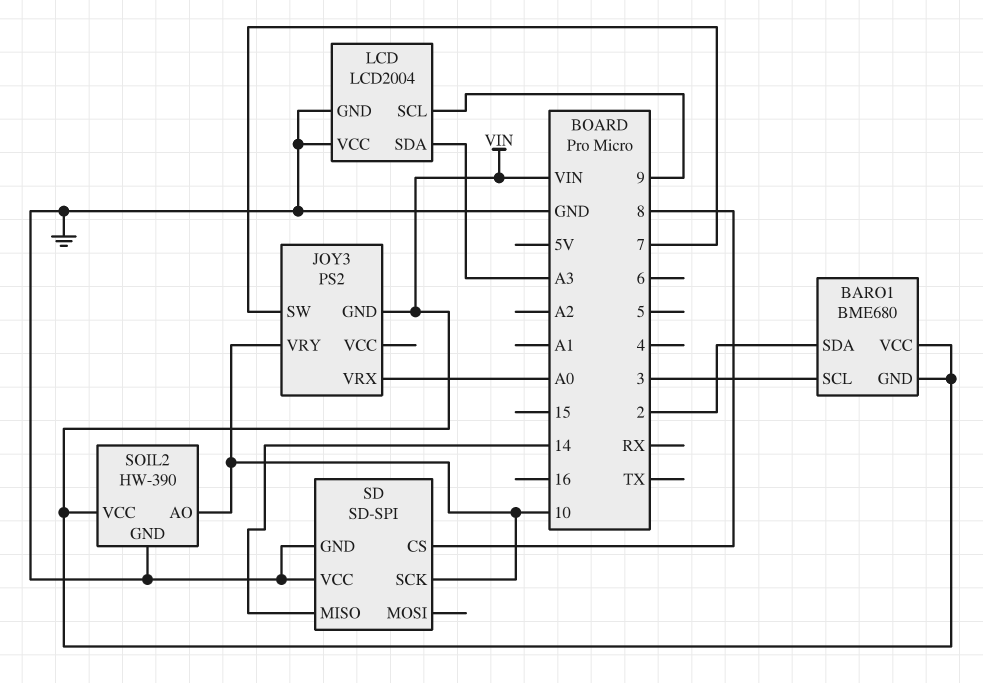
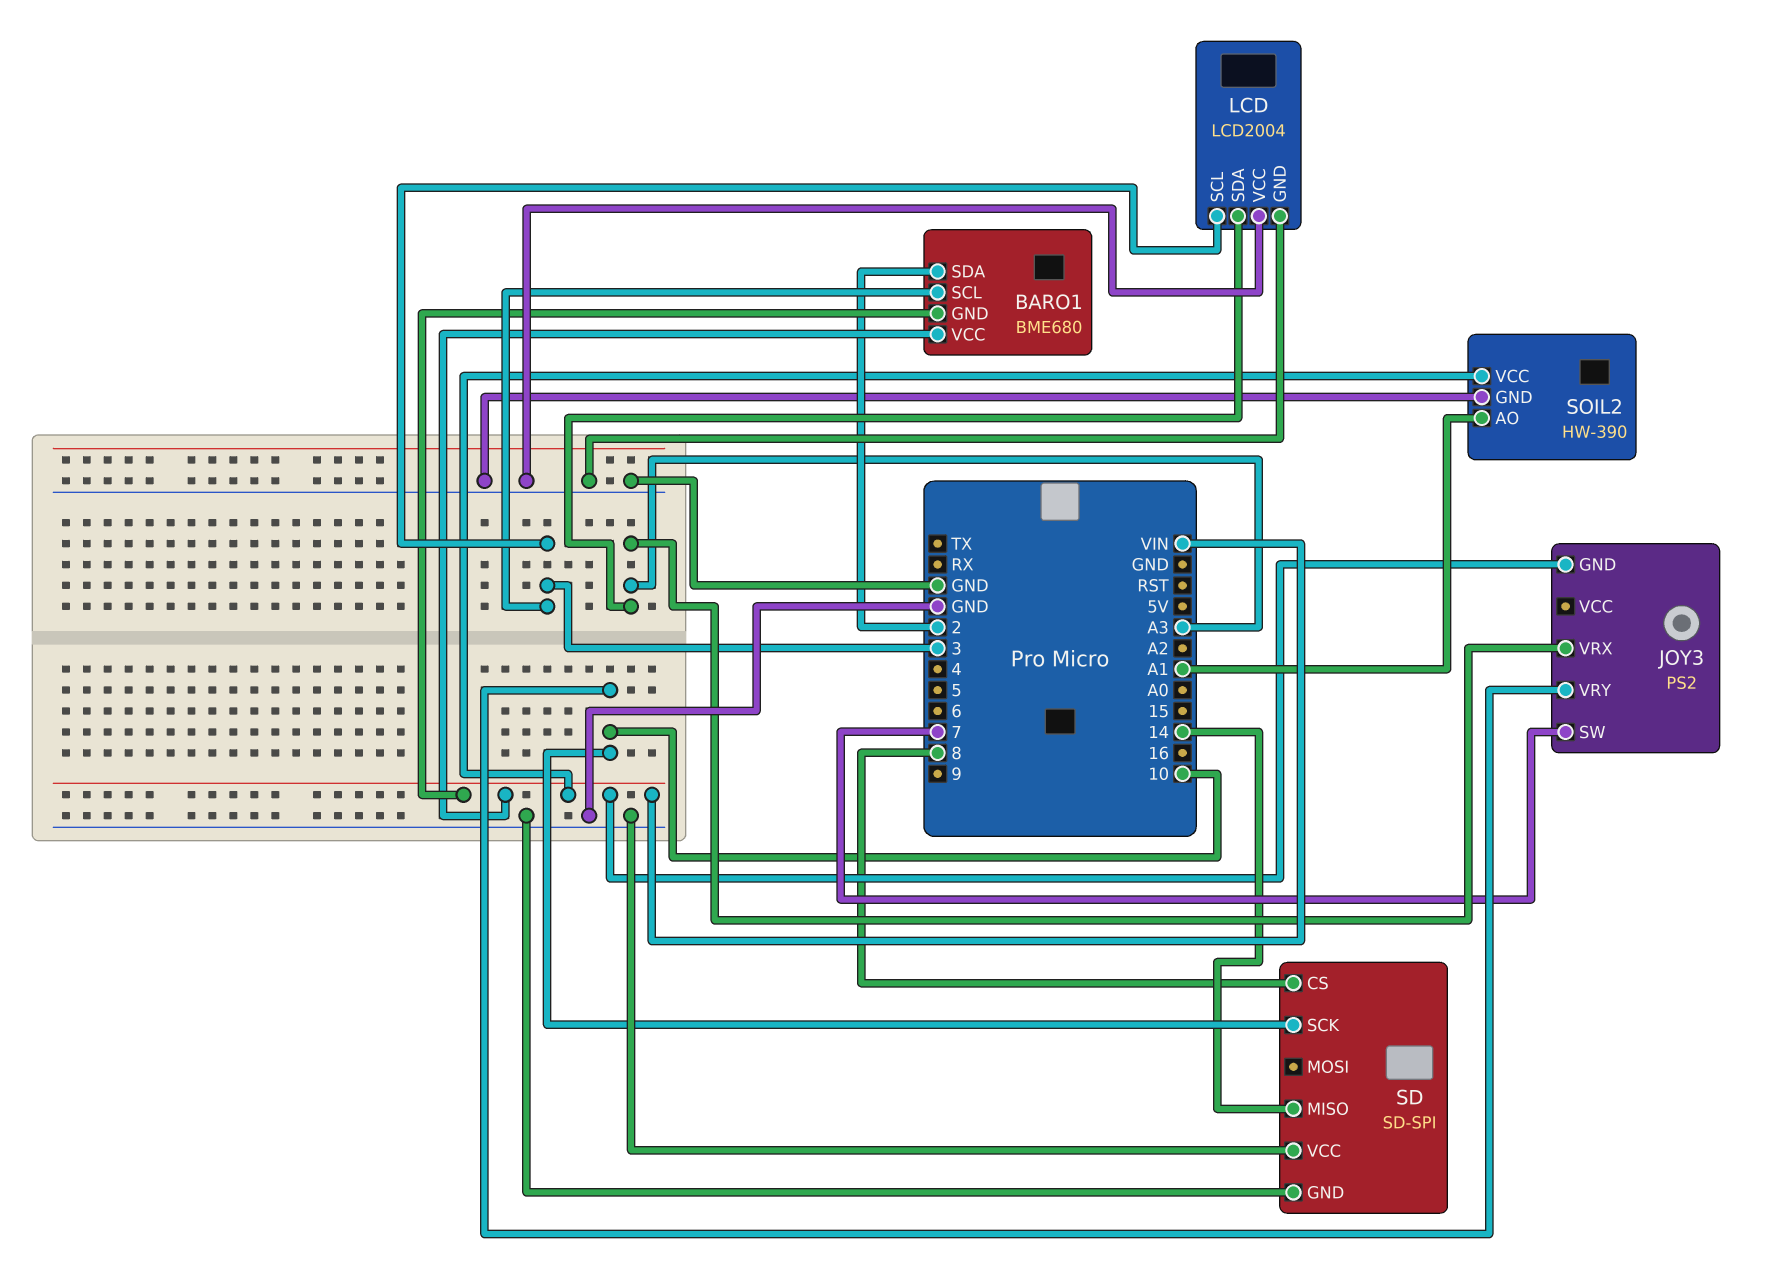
JOY3 pin VRX: A0 -> A3
LCD pin SCL: 9 -> 3
SOIL2 pin AO: 10 -> A1

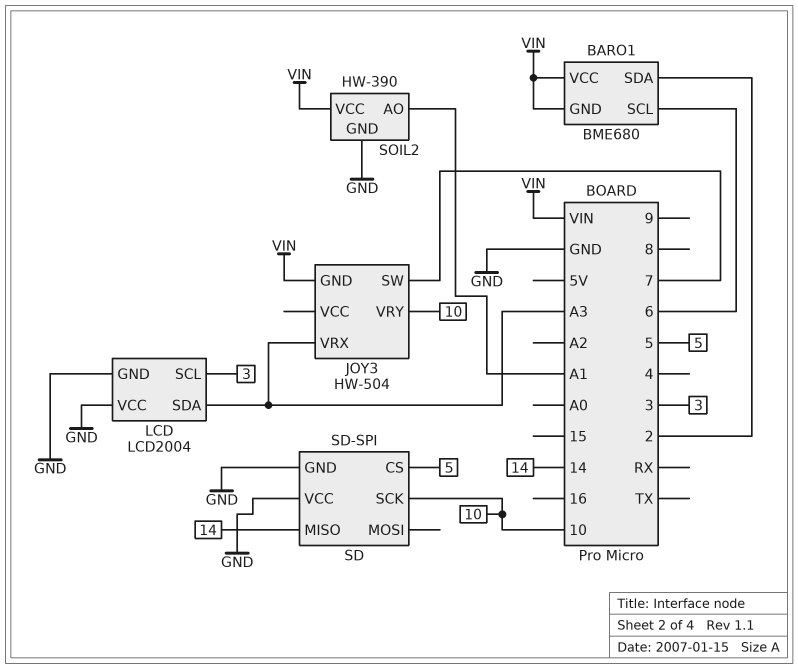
BARO1 pin SCL: 3 -> 6
JOY3: PS2 -> HW-504
SD pin CS: 8 -> 5

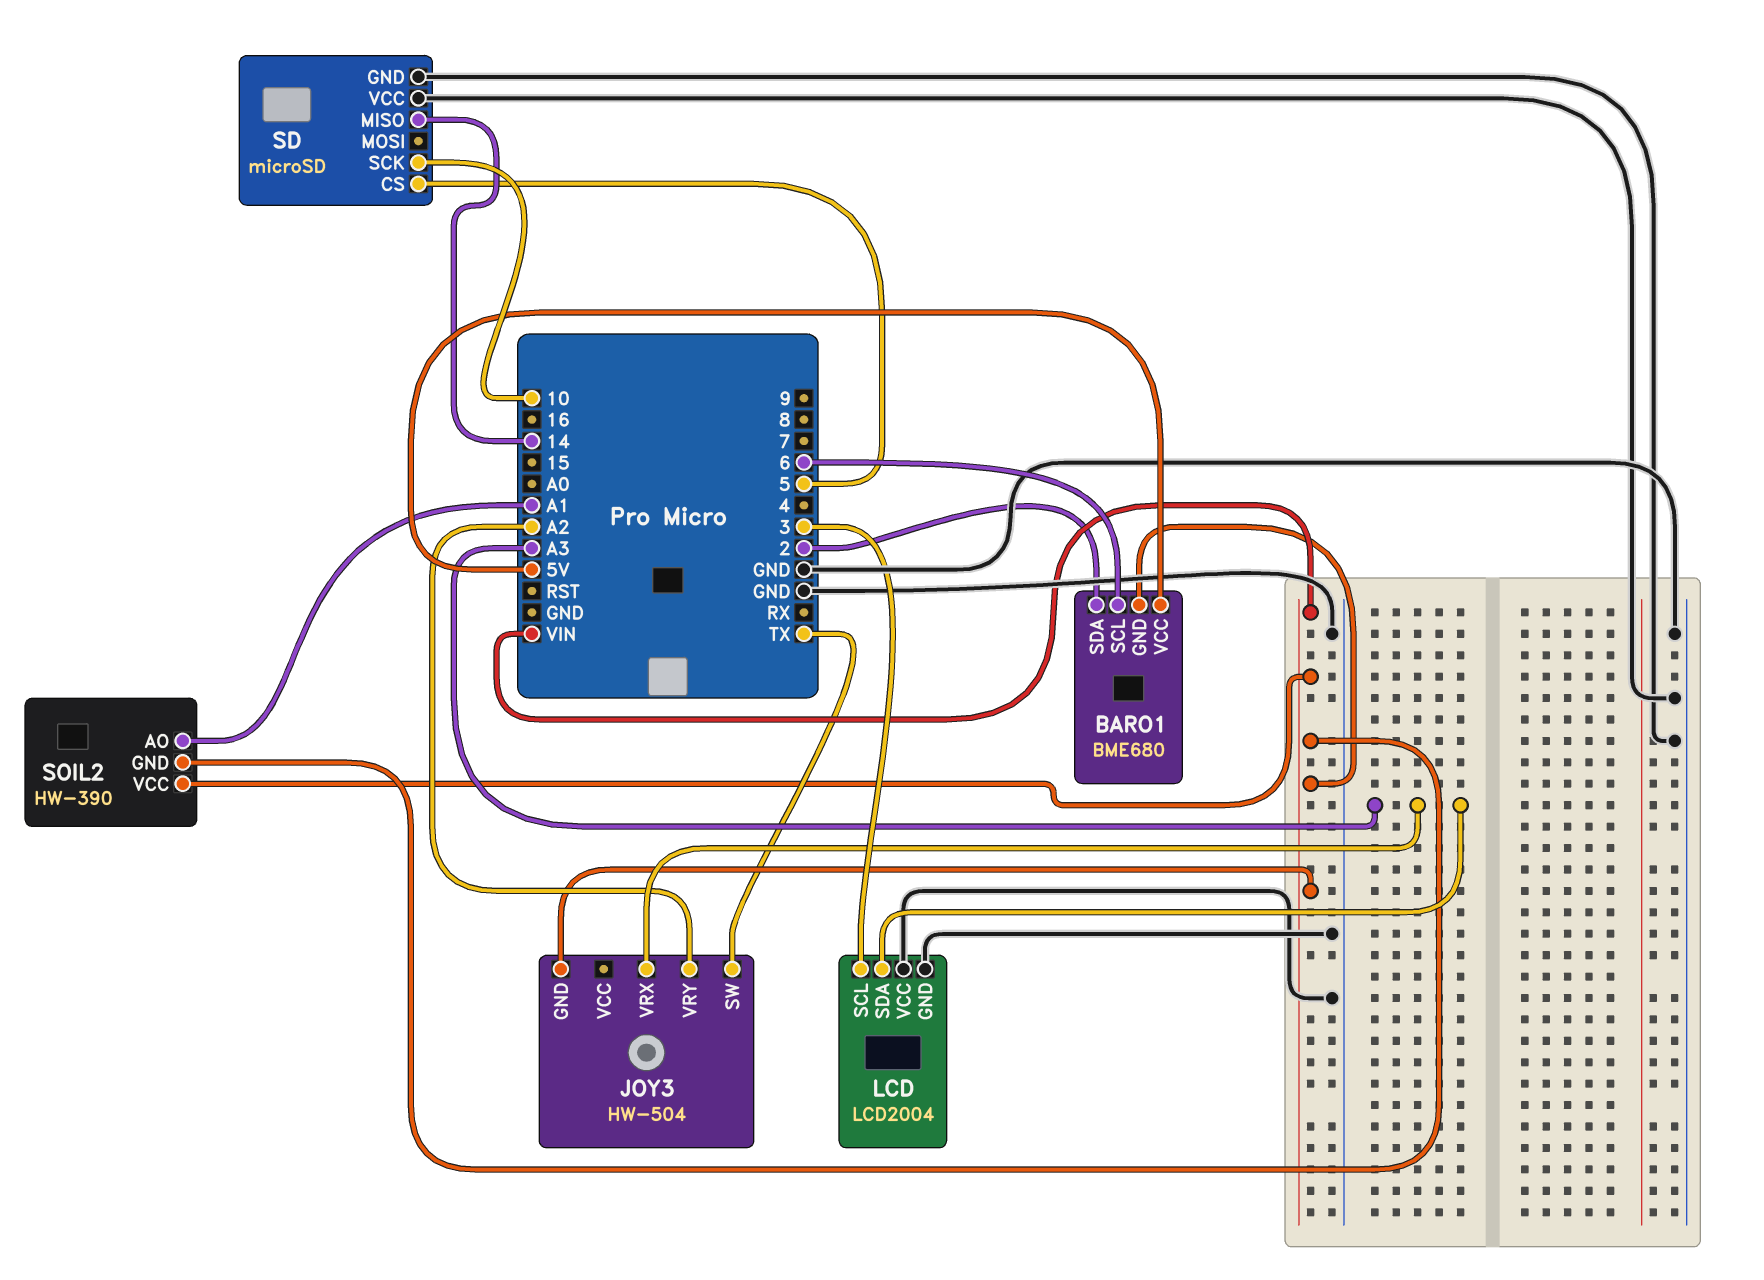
BARO1 pin VCC: VIN -> 5V
JOY3 pin SW: 7 -> TX
JOY3 pin VRY: 10 -> A2
SD: SD-SPI -> microSD
SOIL2 pin GND: GND -> VIN

